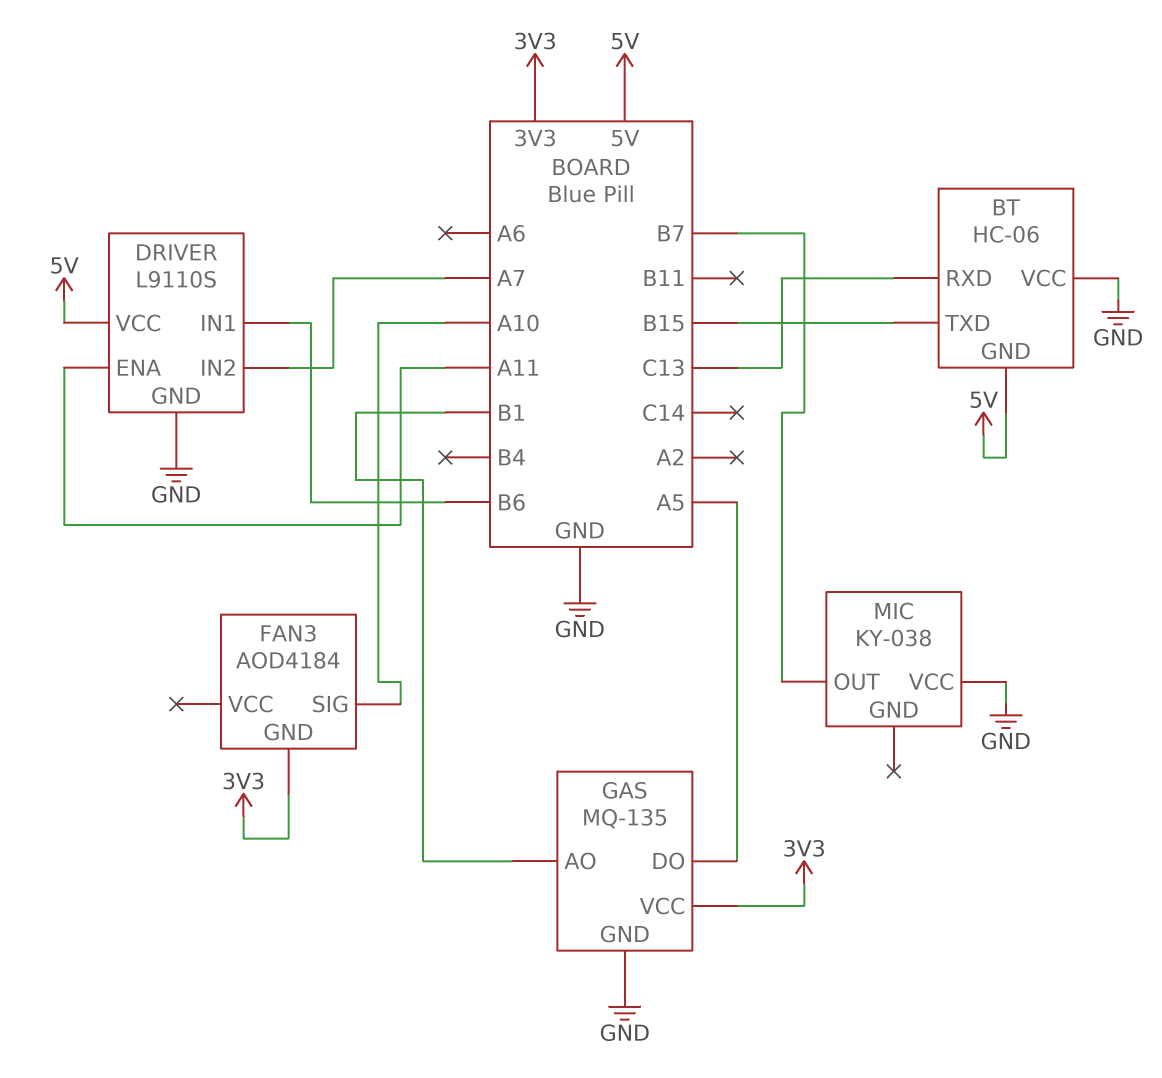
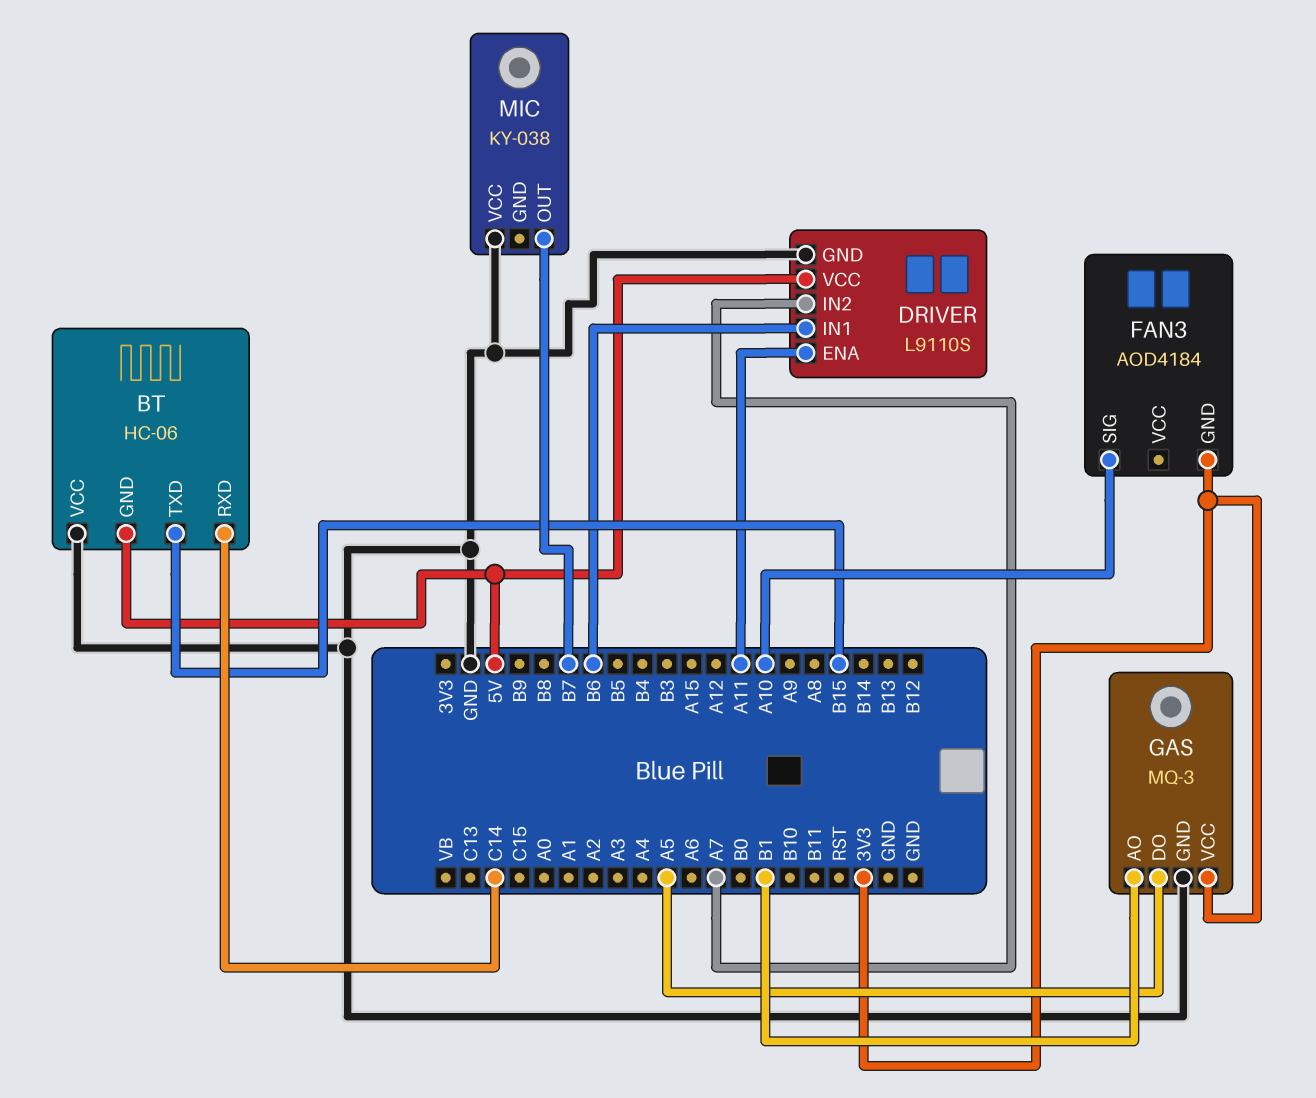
BT pin RXD: C13 -> C14
GAS: MQ-135 -> MQ-3

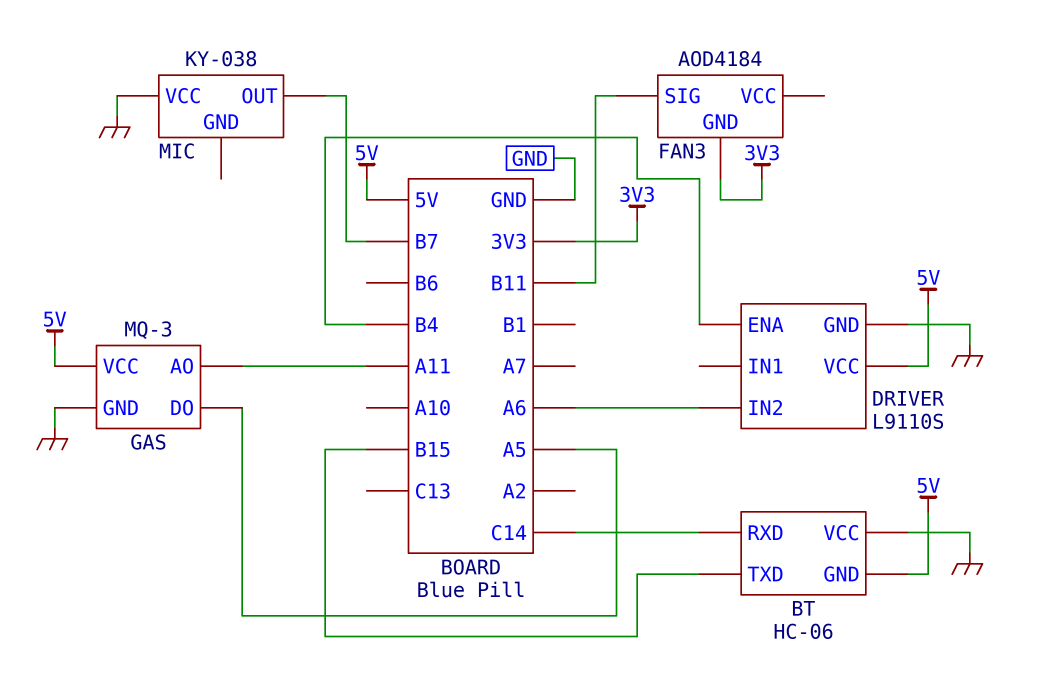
DRIVER pin ENA: A11 -> B4
DRIVER pin IN1: B6 -> none
DRIVER pin IN2: A7 -> A6
FAN3 pin SIG: A10 -> B11
GAS pin AO: B1 -> A11
GAS pin VCC: 3V3 -> 5V

